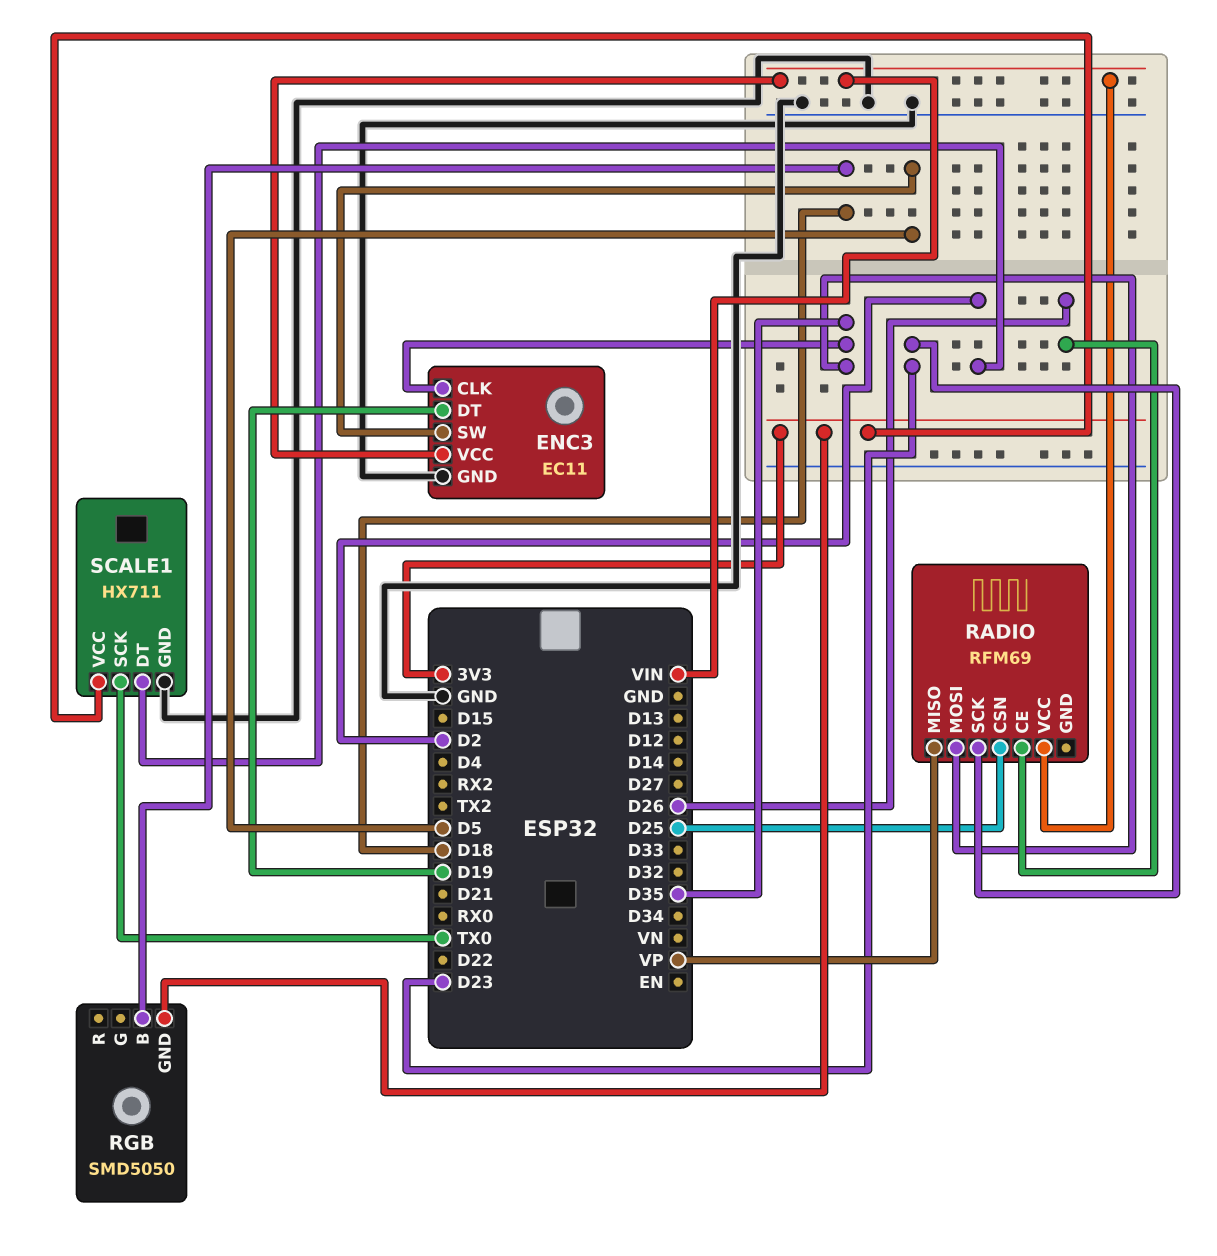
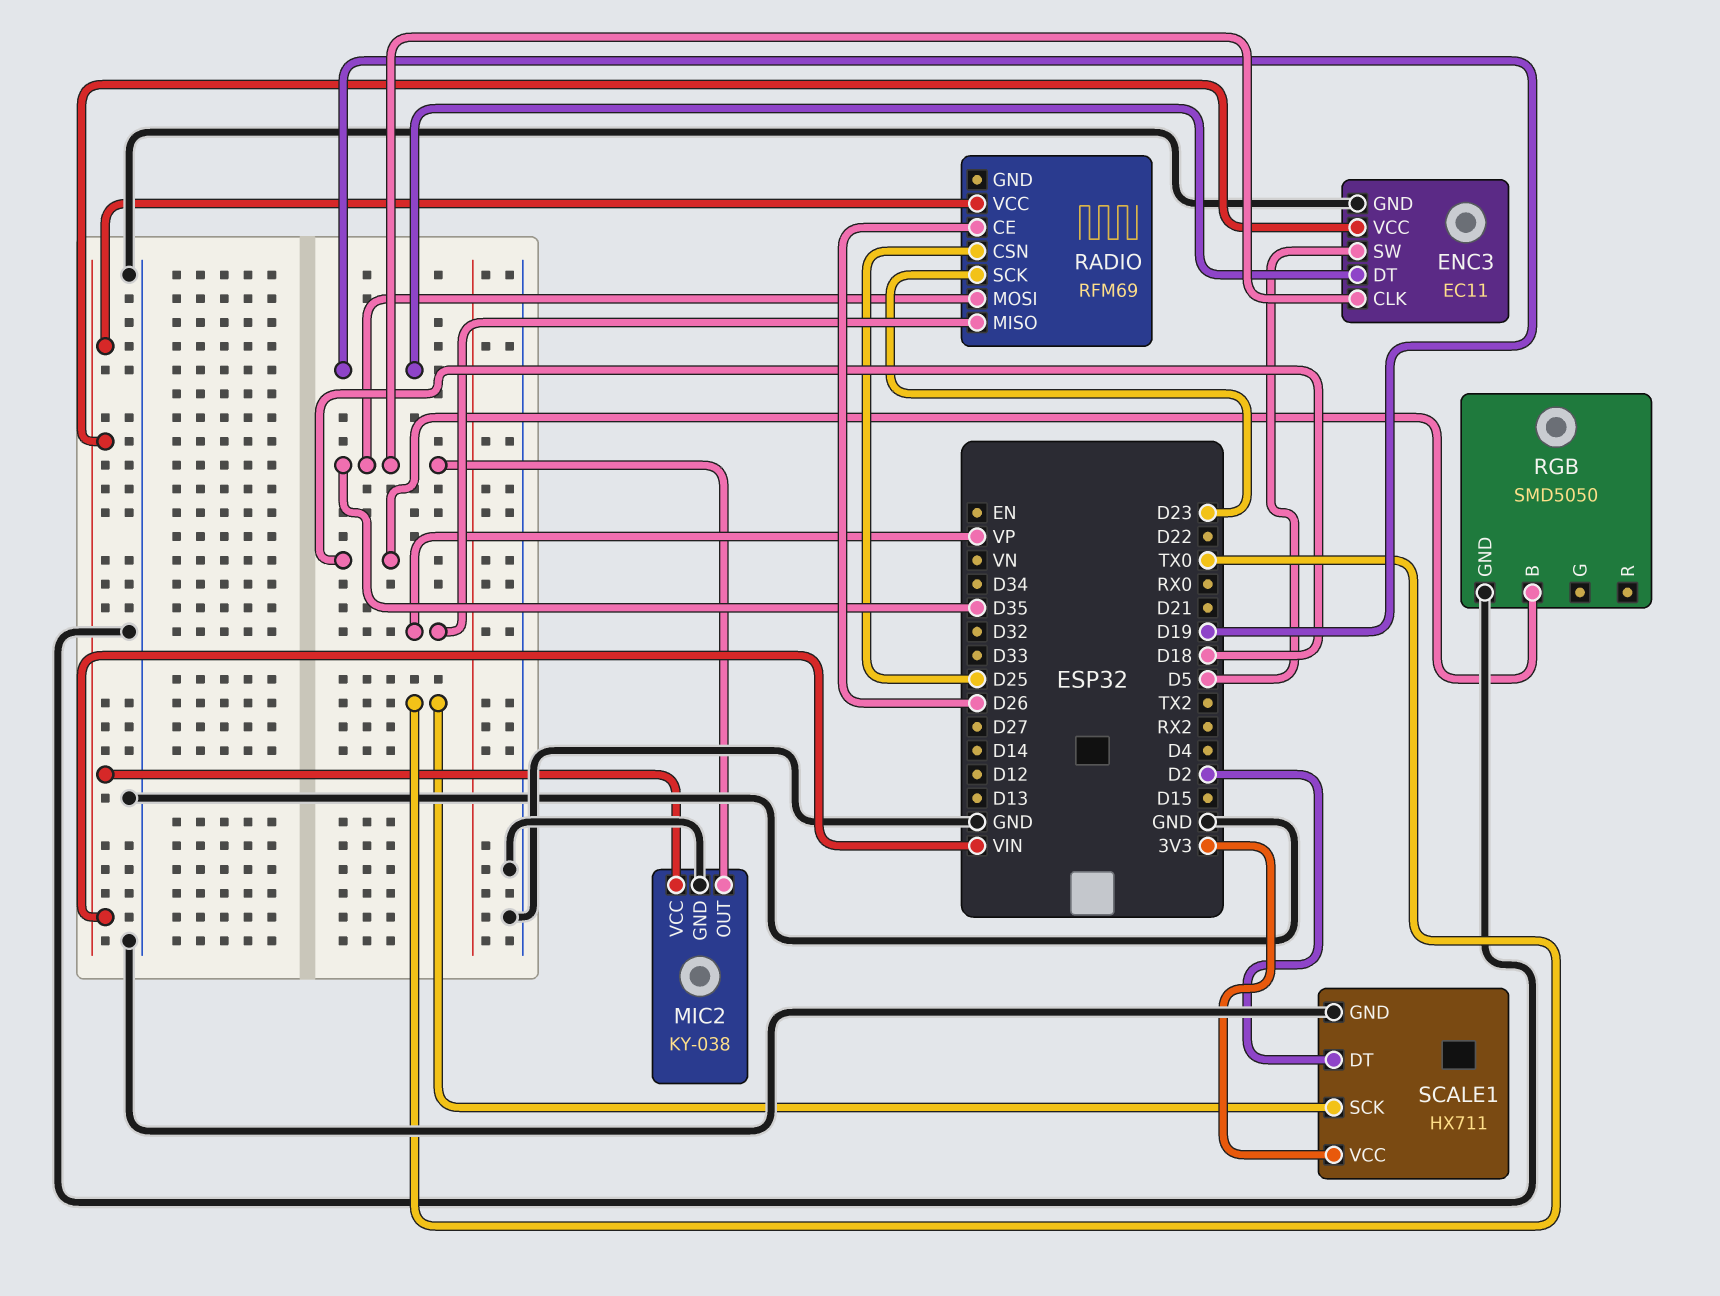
MIC2: none -> KY-038
MIC2 pin GND: none -> GND
MIC2 pin OUT: none -> D35
MIC2 pin VCC: none -> VIN
RGB pin GND: 3V3 -> GND

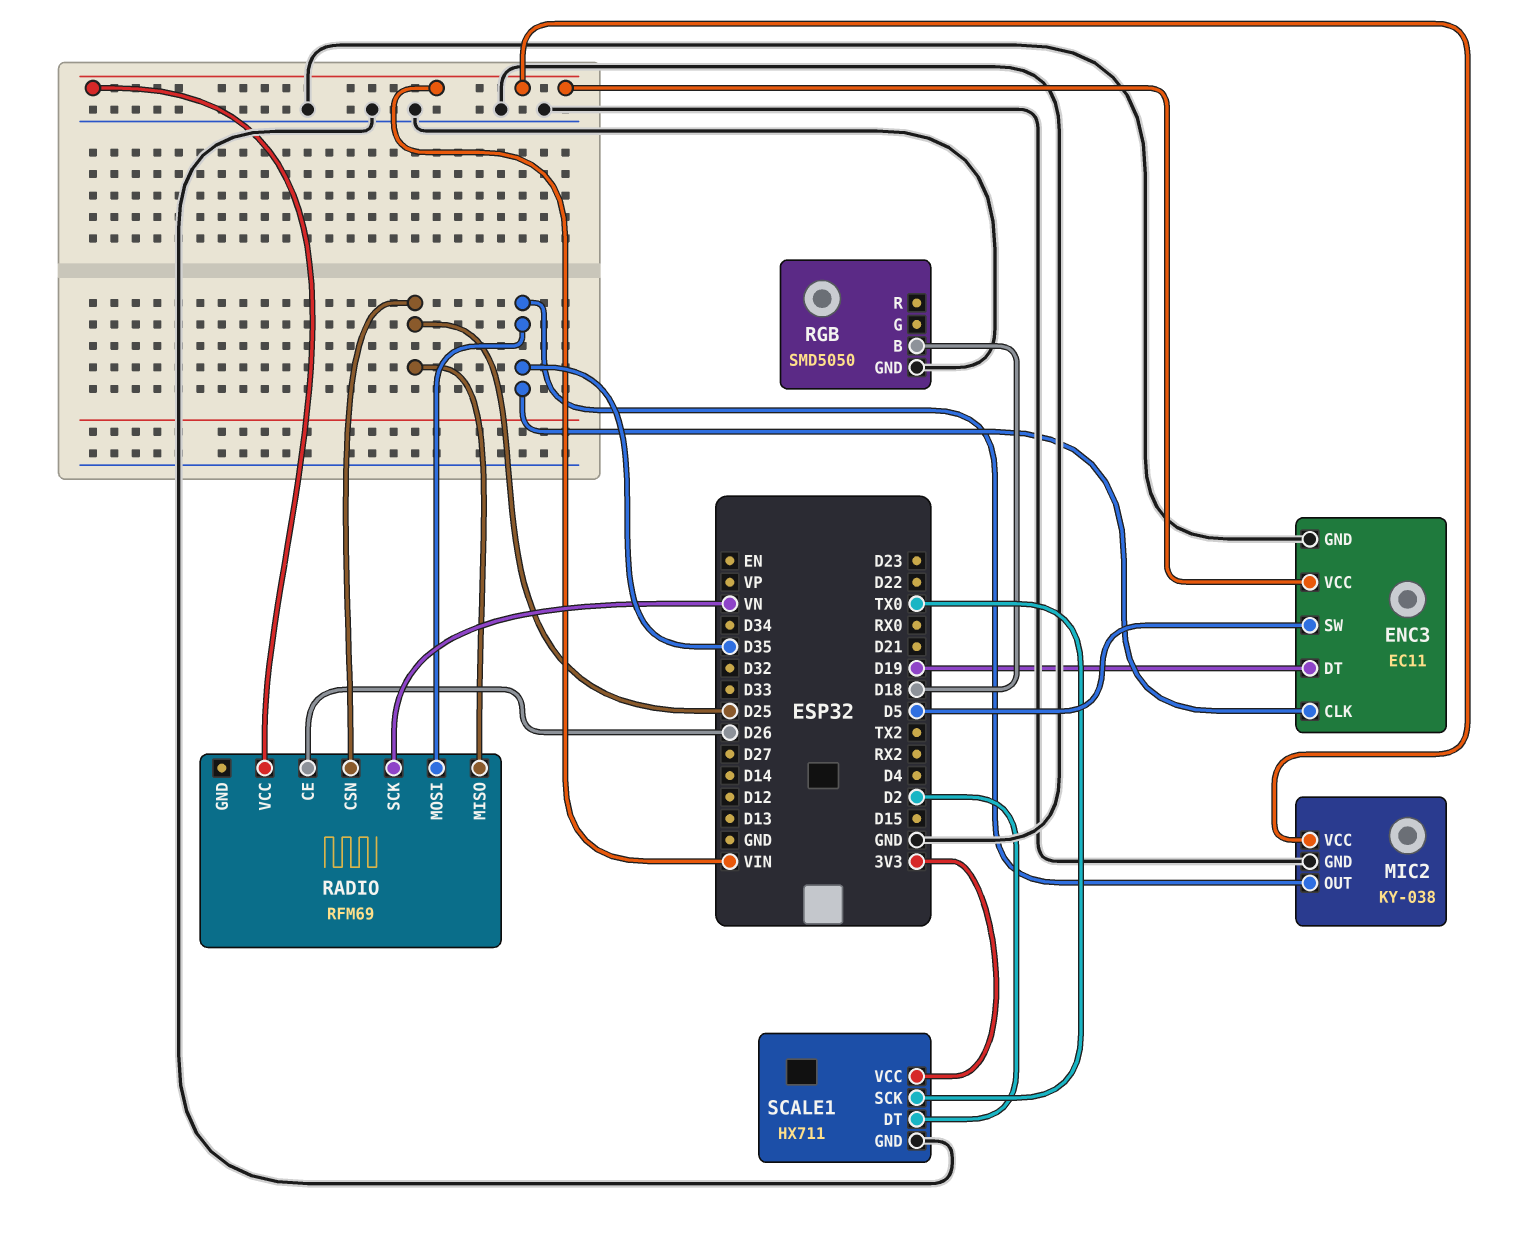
RADIO pin MISO: VP -> D25
RADIO pin SCK: D23 -> VN

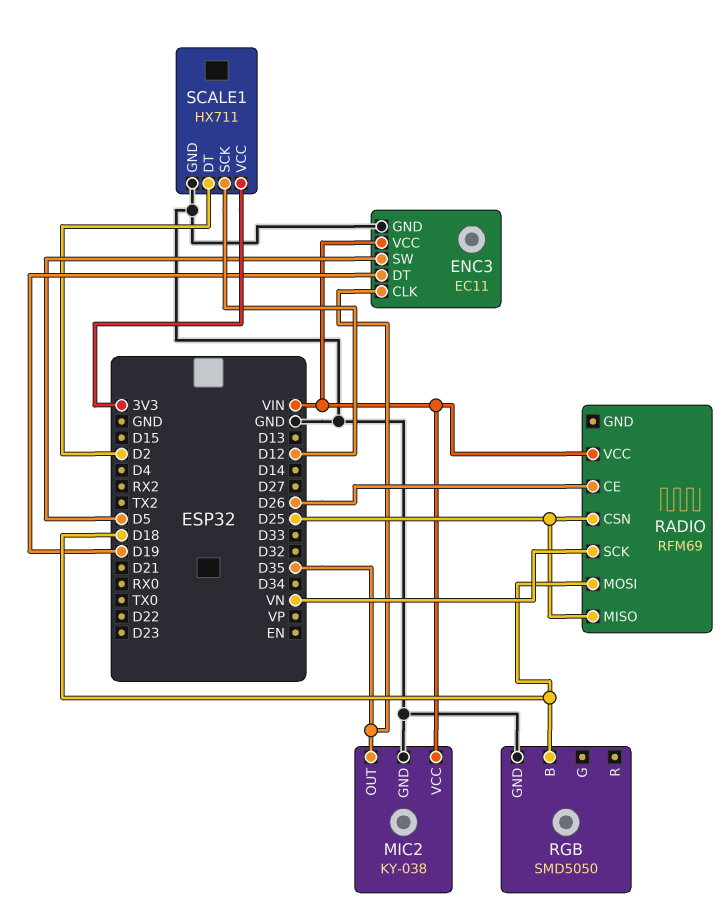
RADIO pin MOSI: D35 -> D18
SCALE1 pin SCK: TX0 -> D12

